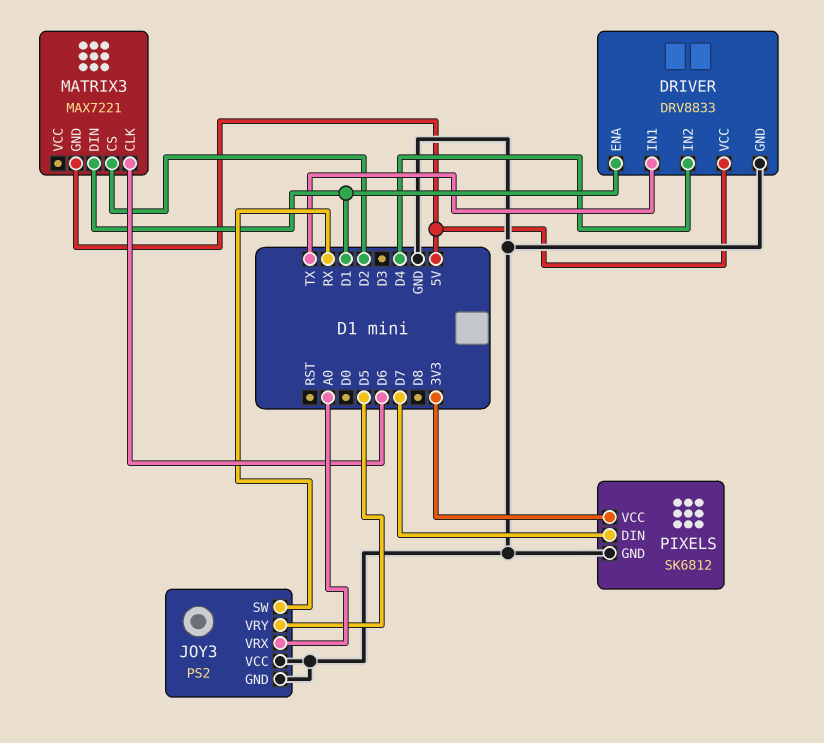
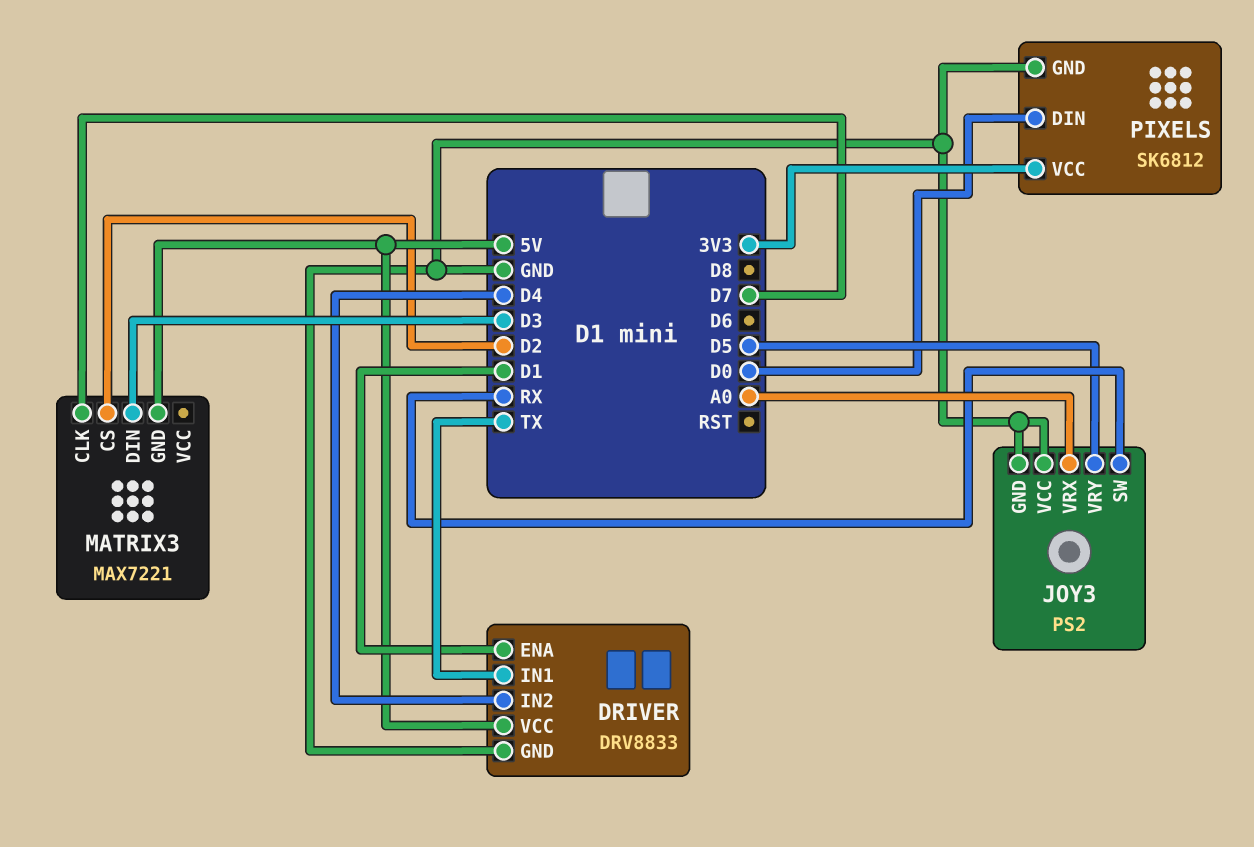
MATRIX3 pin CLK: D6 -> D7
MATRIX3 pin DIN: D1 -> D3
PIXELS pin DIN: D7 -> D0

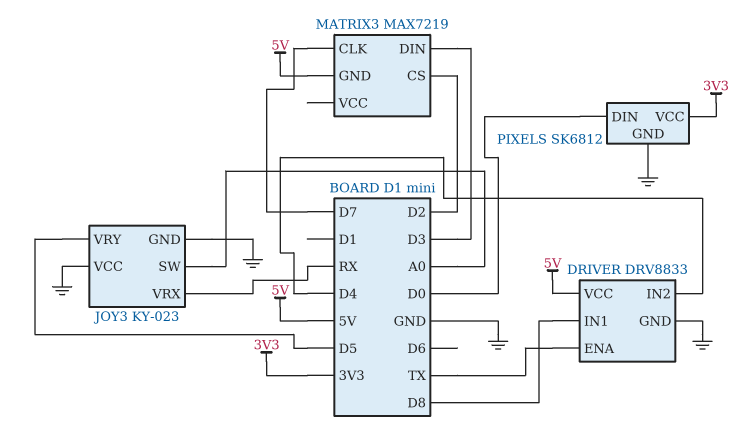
DRIVER pin ENA: D1 -> TX
DRIVER pin IN1: TX -> D8
JOY3: PS2 -> KY-023
JOY3 pin SW: RX -> A0
JOY3 pin VRX: A0 -> RX
MATRIX3: MAX7221 -> MAX7219

